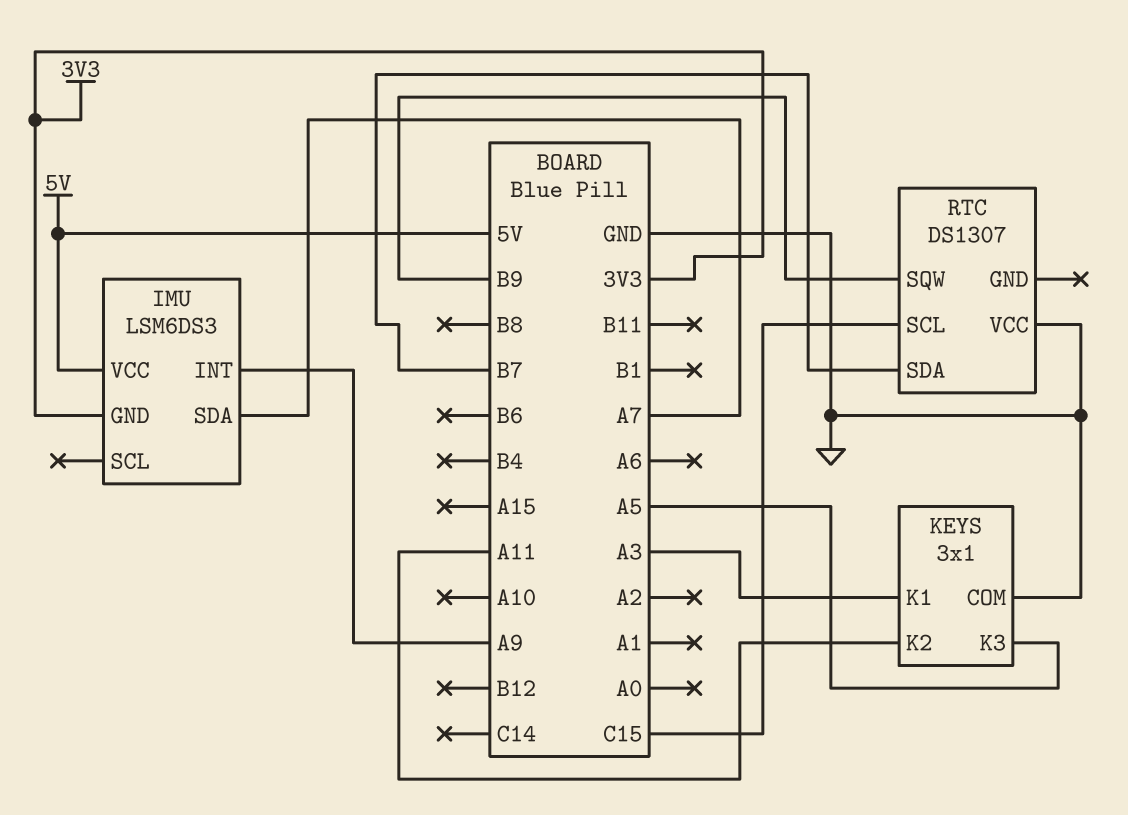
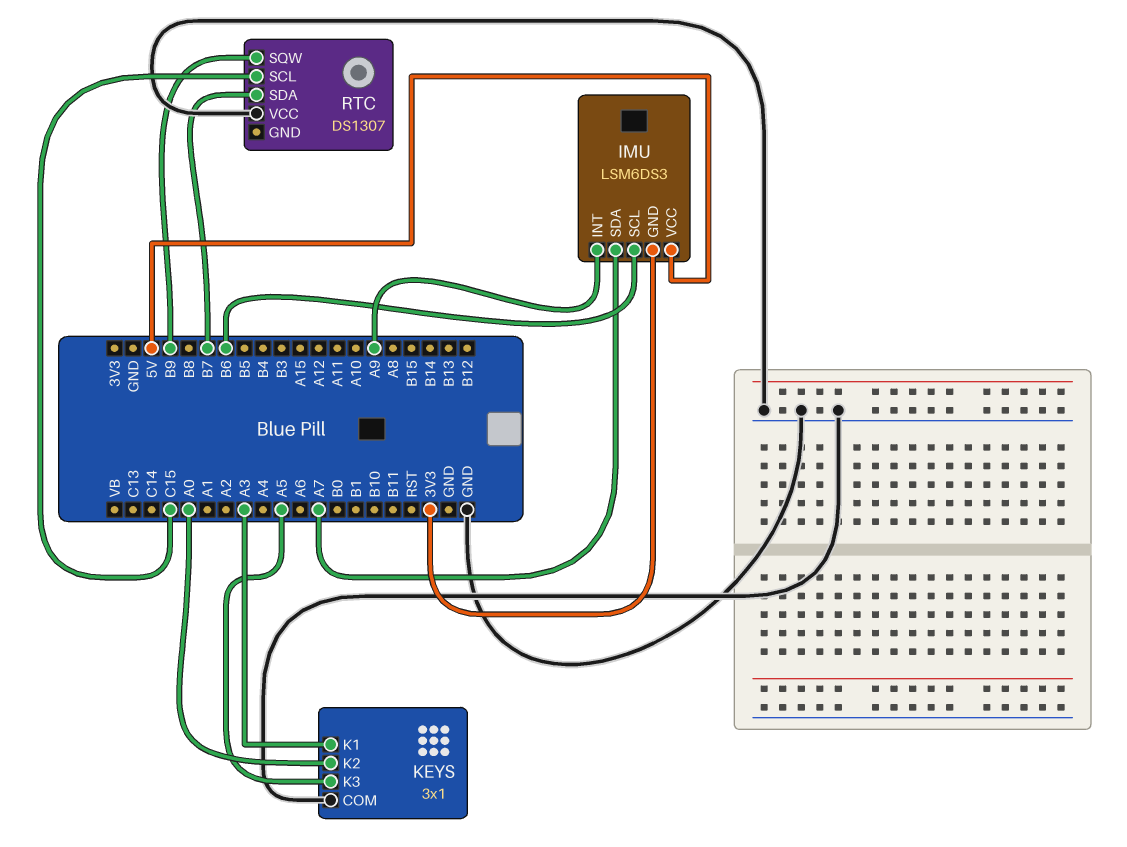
IMU pin SCL: none -> B6
KEYS pin K2: A11 -> A0

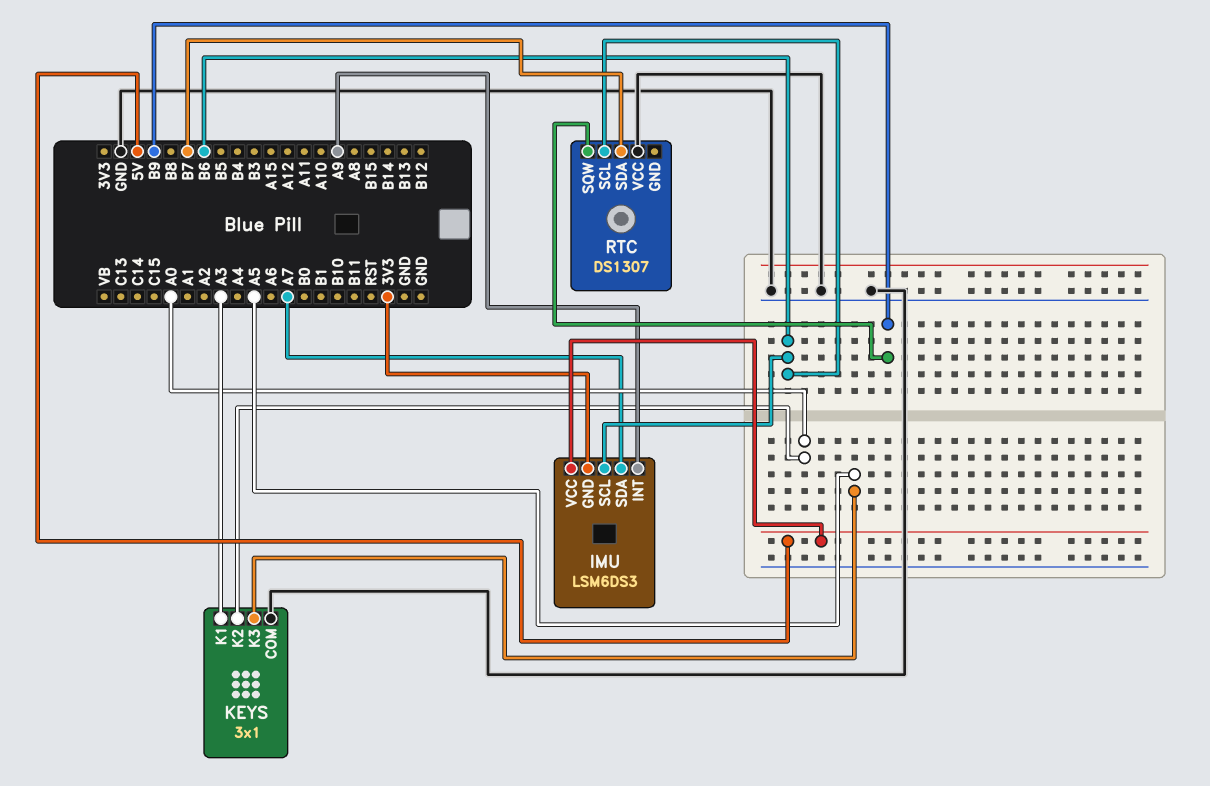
RTC pin SCL: C15 -> B6

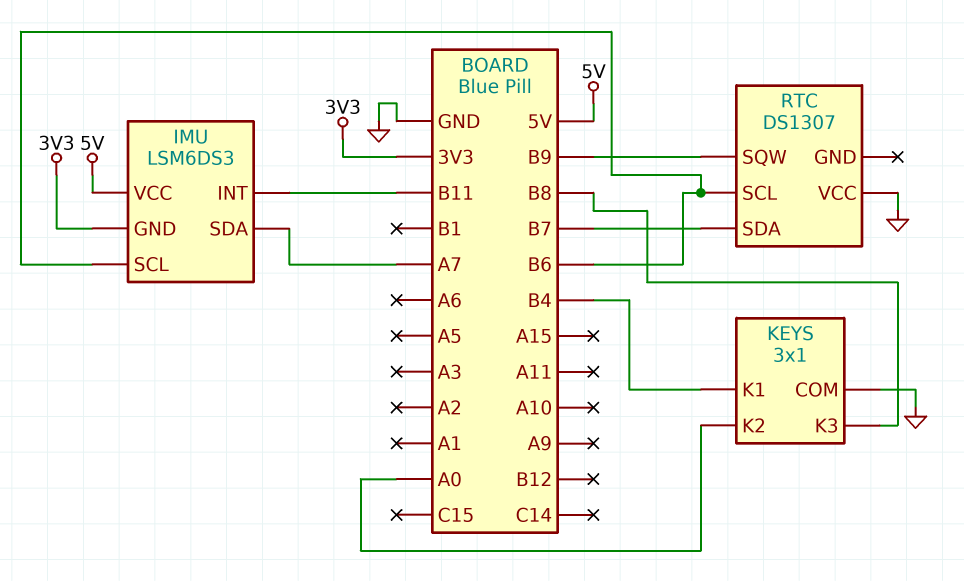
IMU pin INT: A9 -> B11
KEYS pin K1: A3 -> B4
KEYS pin K3: A5 -> B8

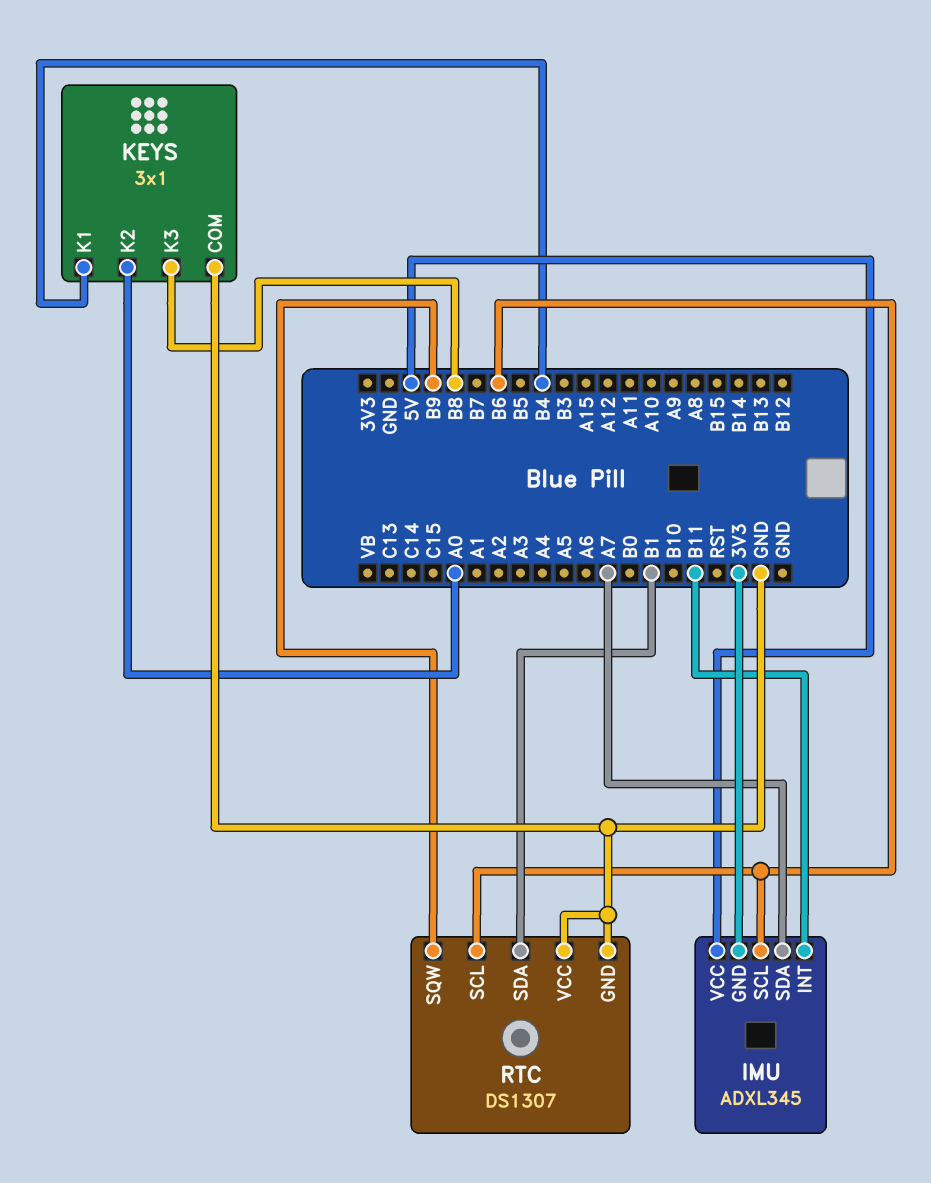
IMU: LSM6DS3 -> ADXL345
RTC pin GND: none -> GND
RTC pin SDA: B7 -> B1

